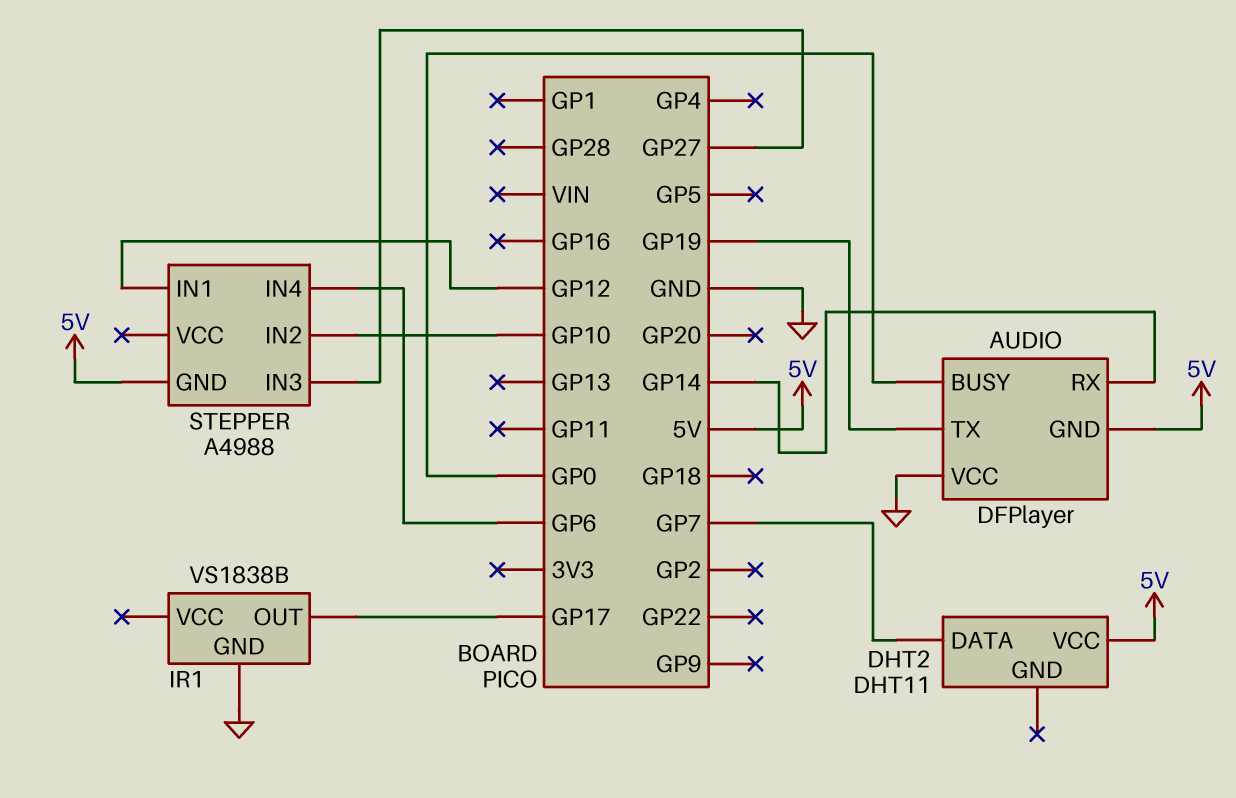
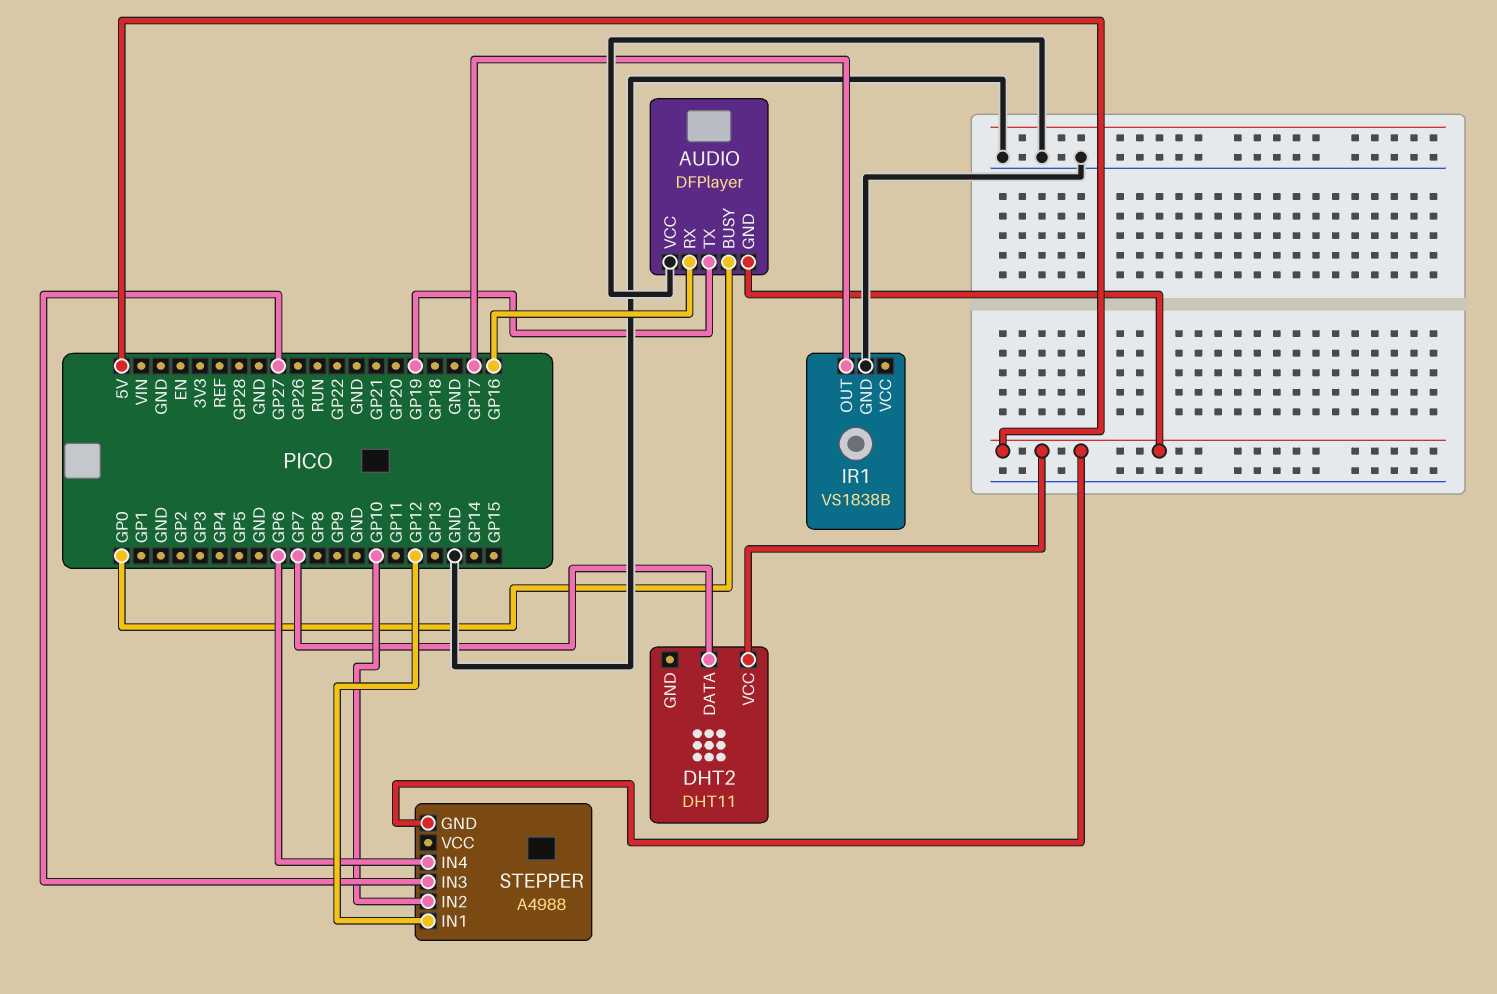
AUDIO pin RX: GP14 -> GP16

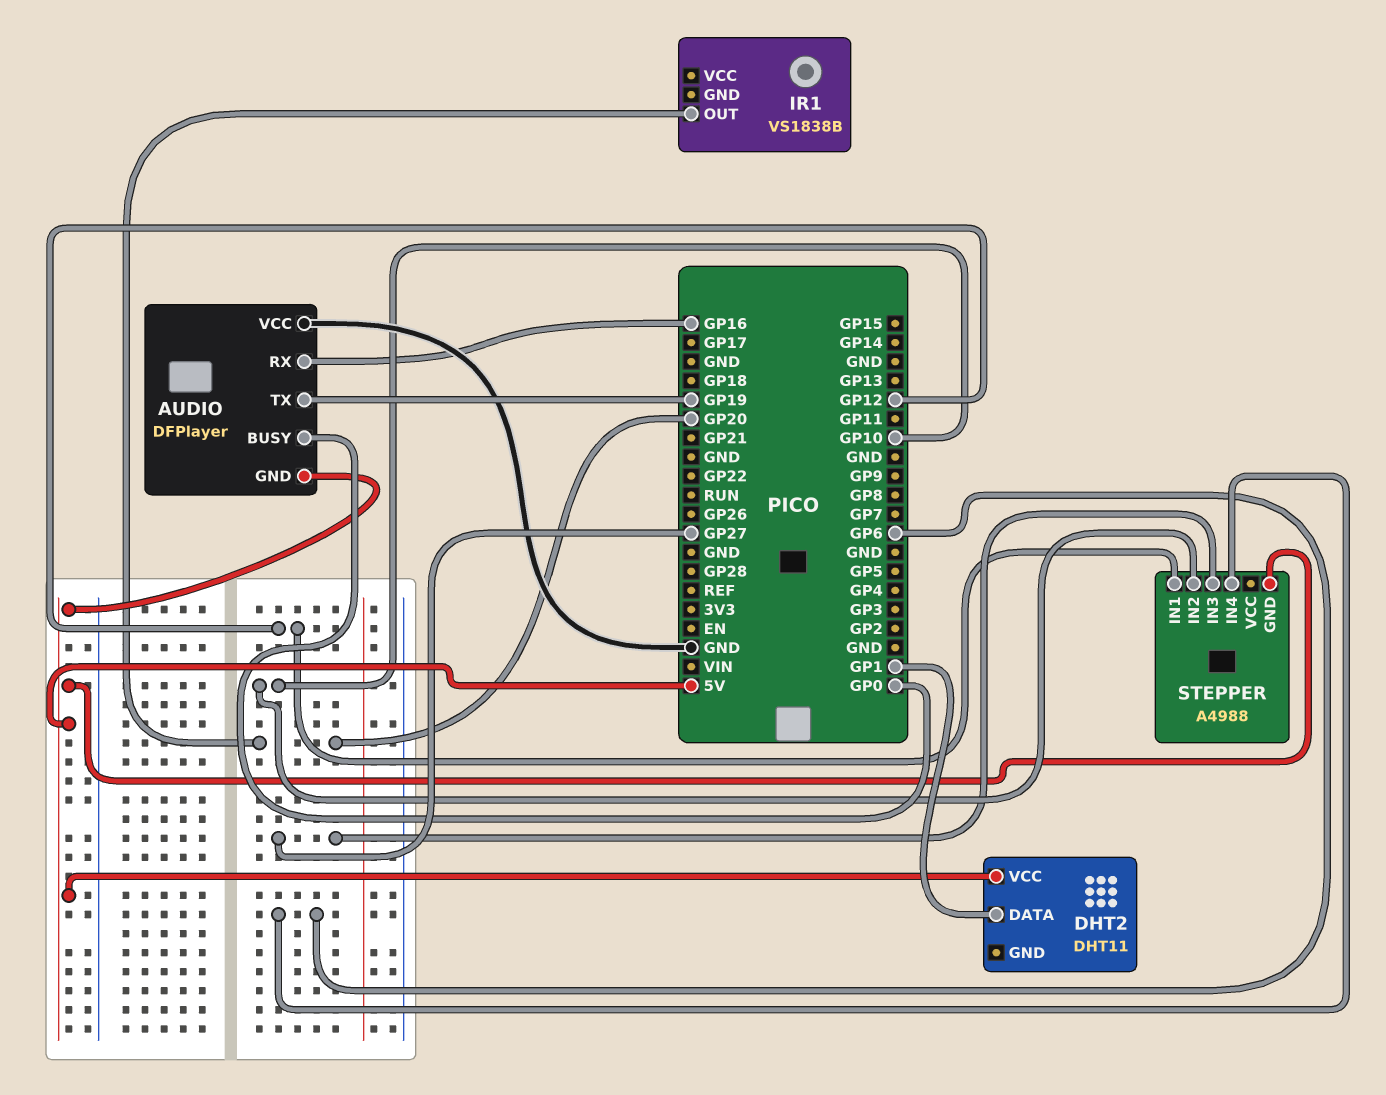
DHT2 pin DATA: GP7 -> GP1
IR1 pin GND: GND -> none
IR1 pin OUT: GP17 -> GP20

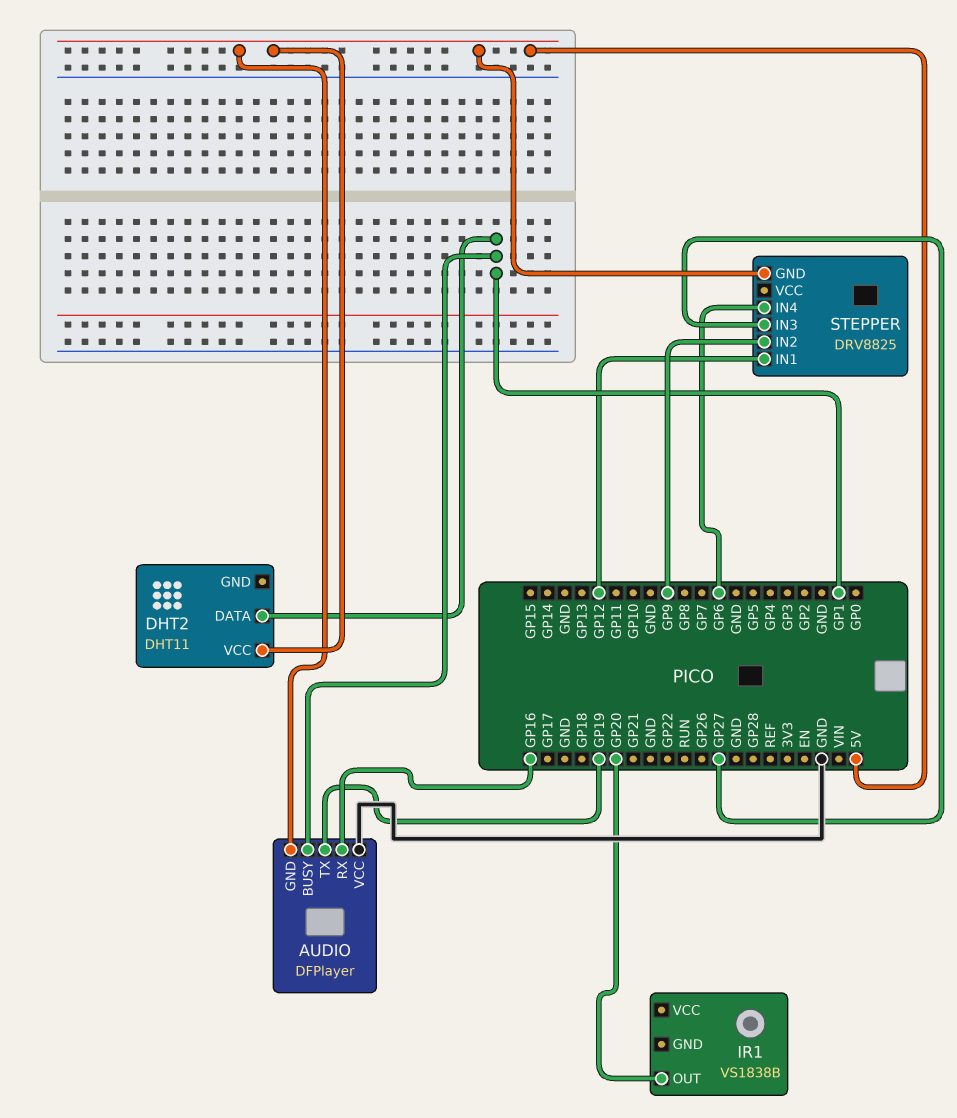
AUDIO pin BUSY: GP0 -> GP1
STEPPER: A4988 -> DRV8825
STEPPER pin IN2: GP10 -> GP9

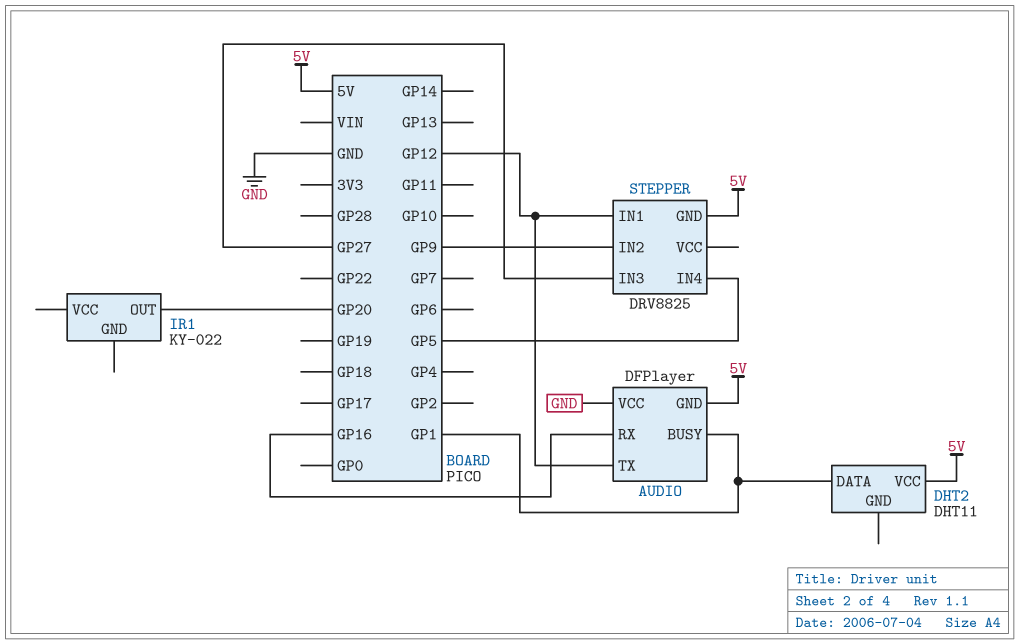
AUDIO pin TX: GP19 -> GP12
IR1: VS1838B -> KY-022
STEPPER pin IN4: GP6 -> GP5

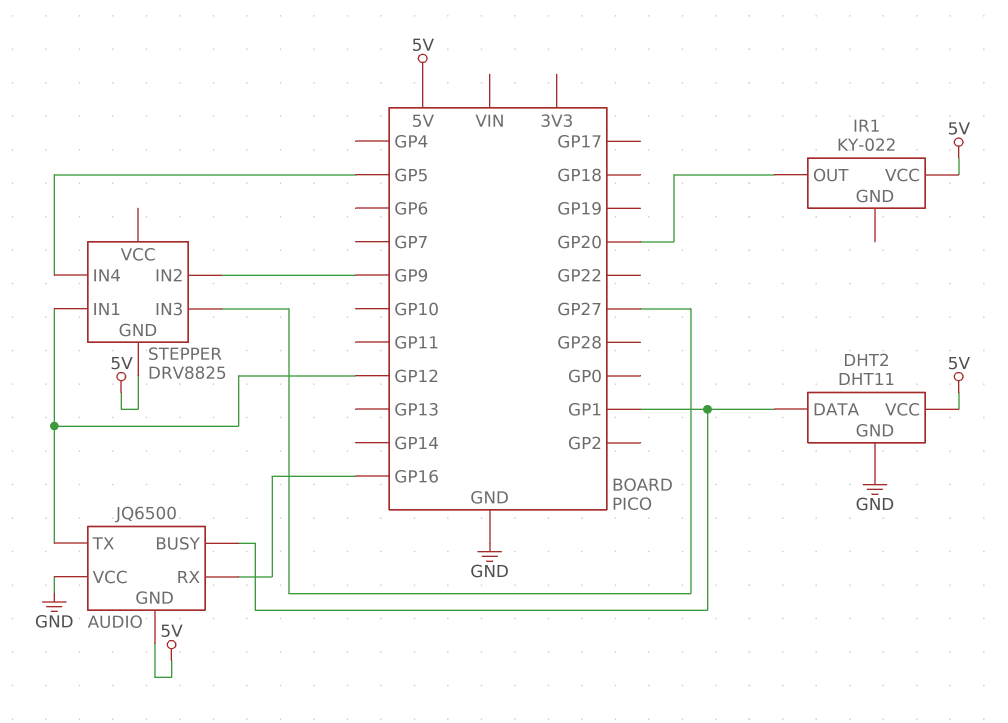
AUDIO: DFPlayer -> JQ6500
DHT2 pin GND: none -> GND
IR1 pin VCC: none -> 5V

